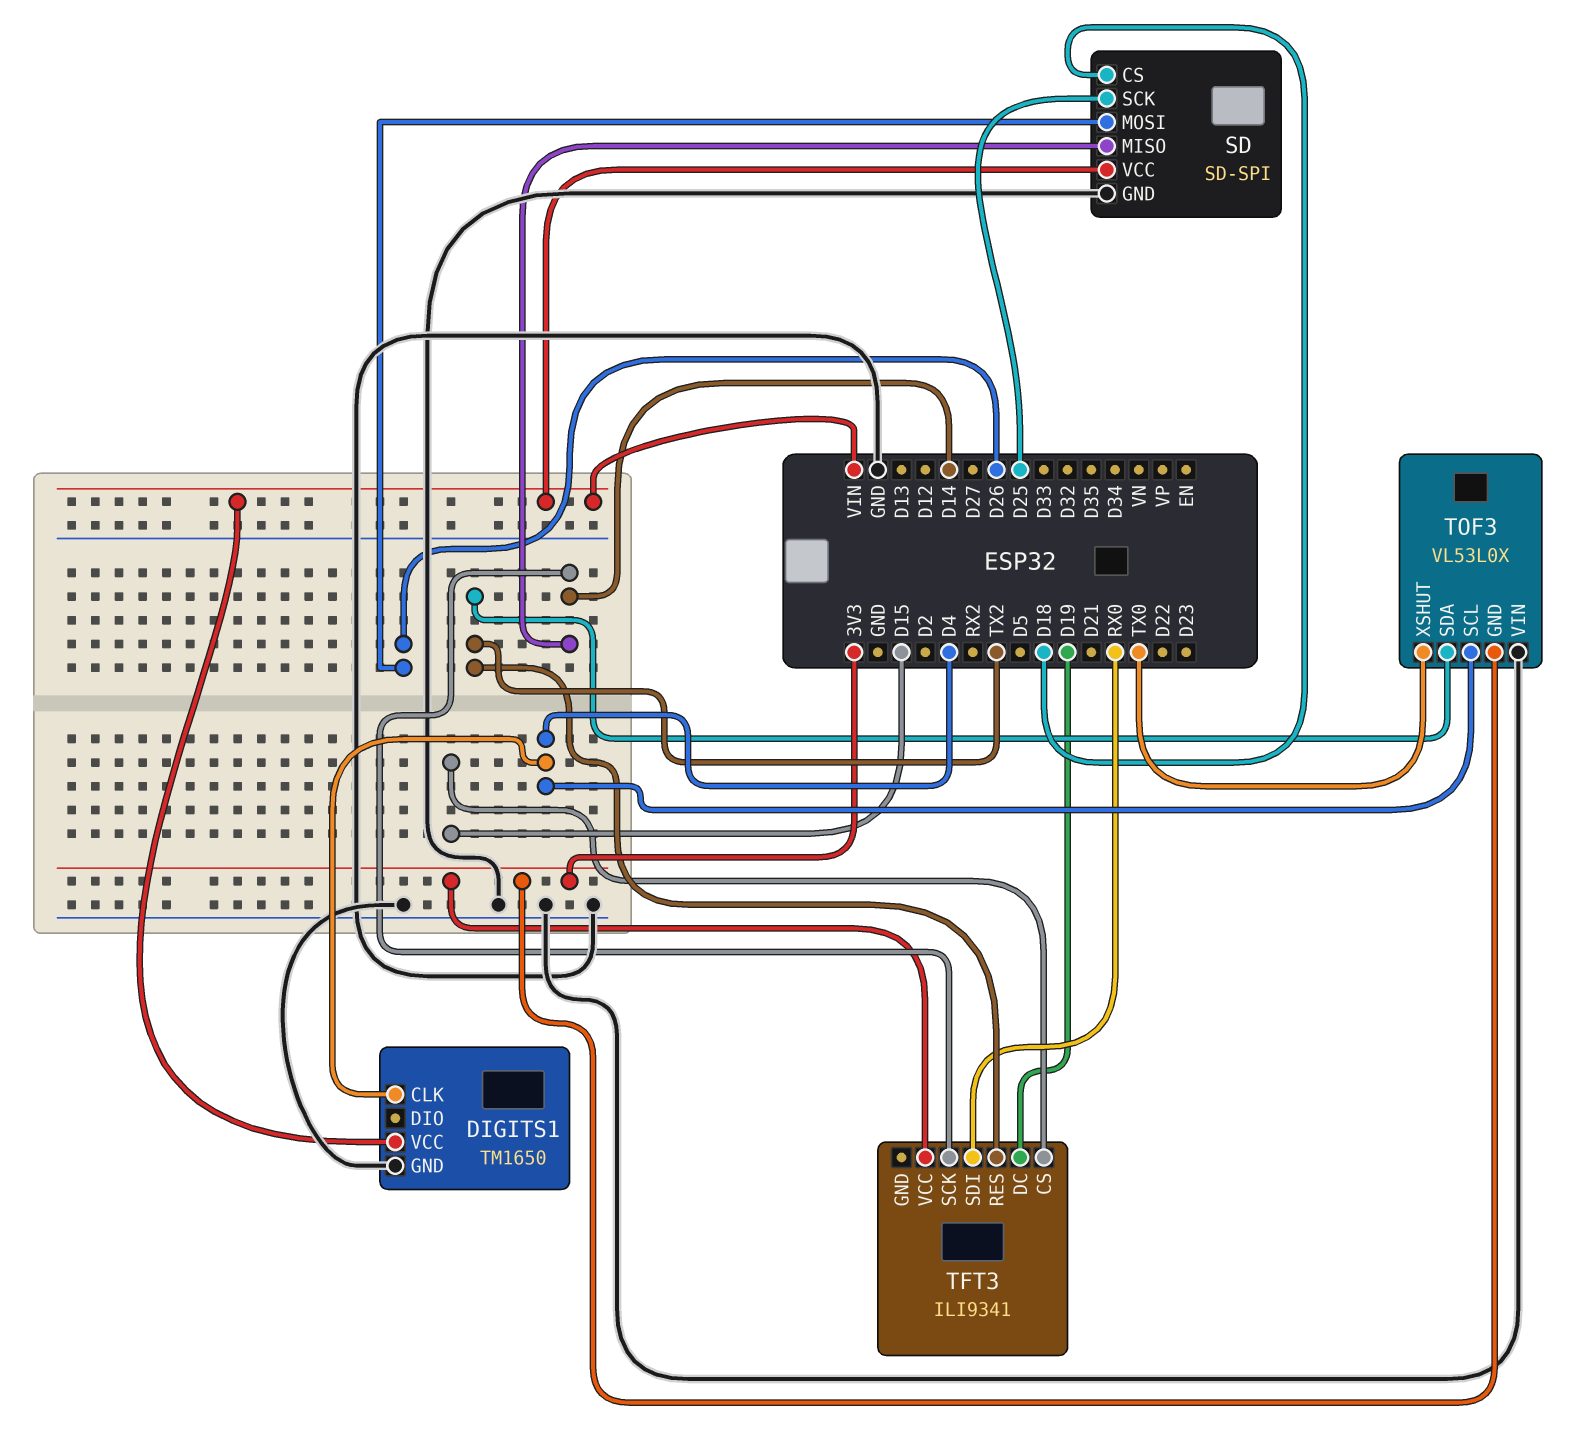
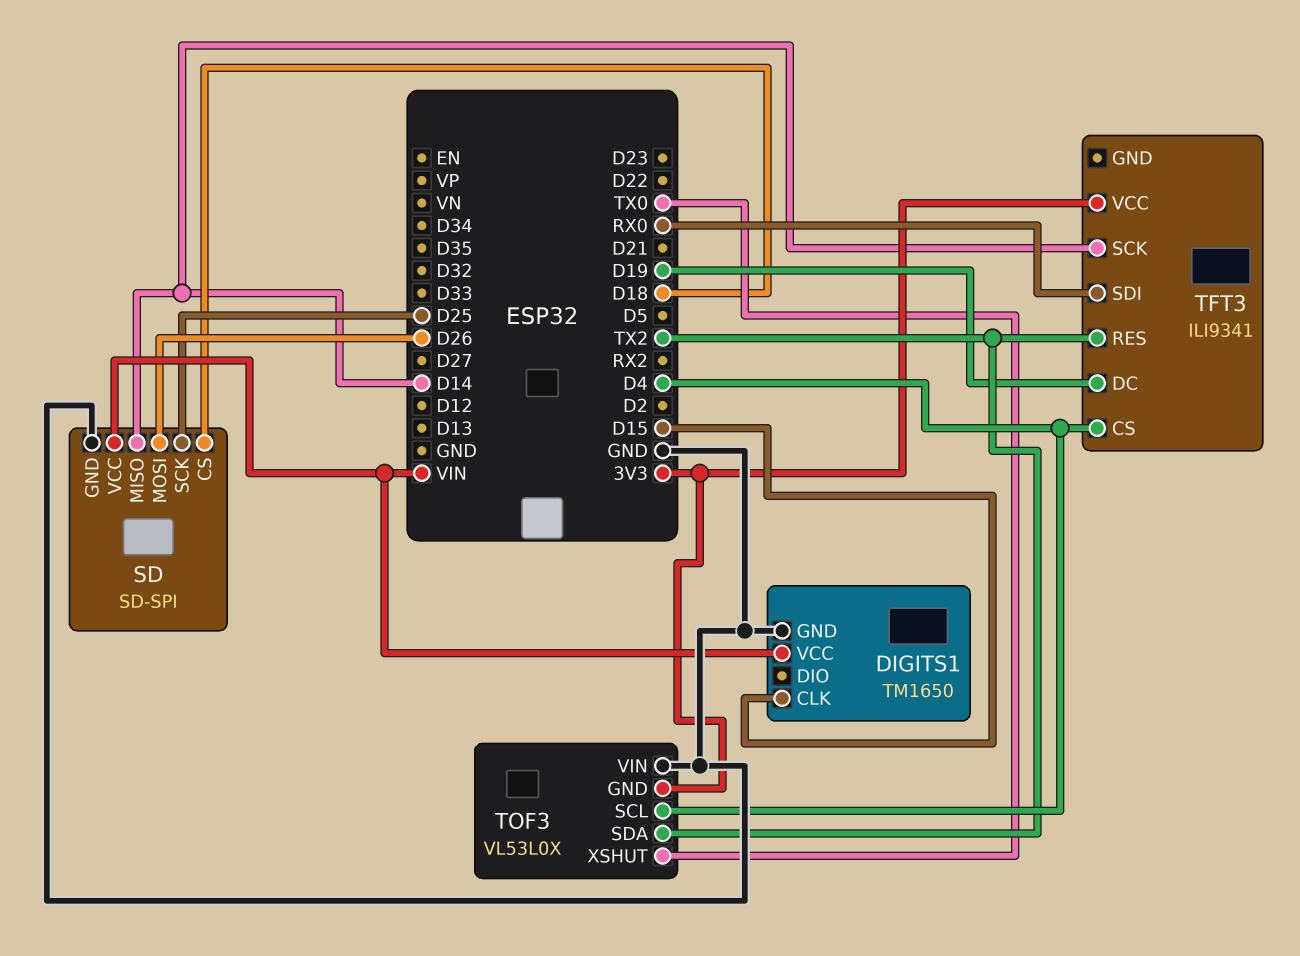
DIGITS1 pin CLK: D4 -> D15
TFT3 pin CS: D15 -> D4

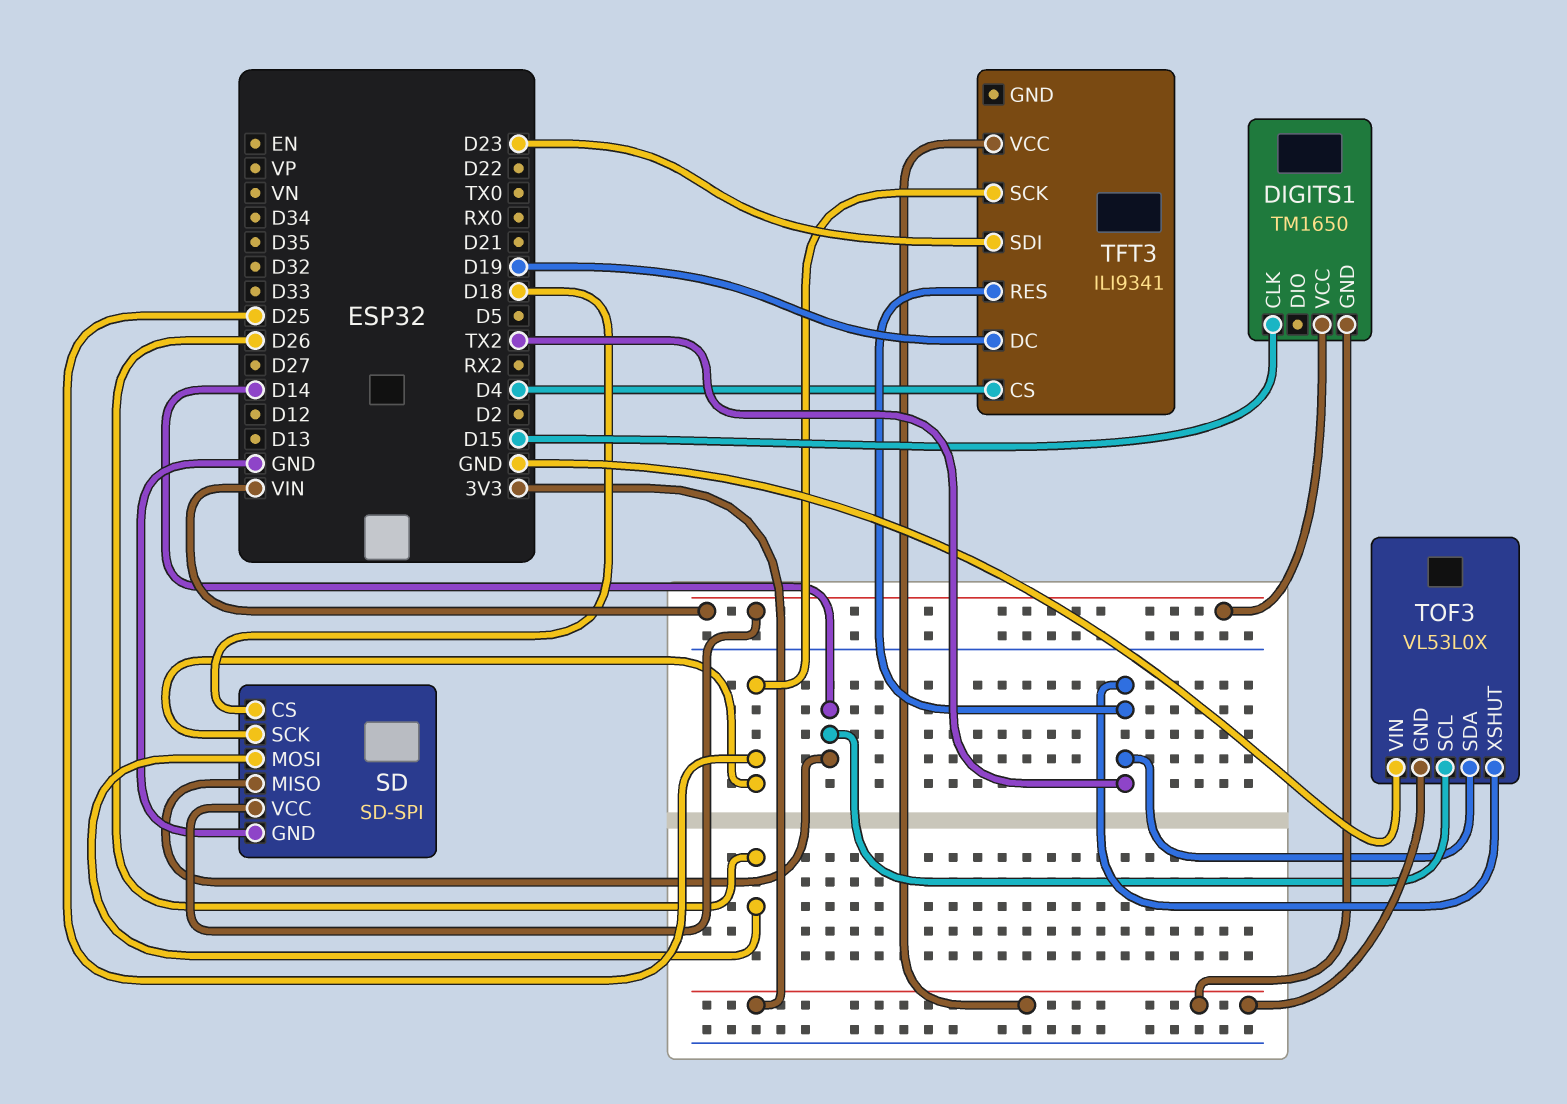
DIGITS1 pin GND: GND -> 3V3
TFT3 pin SCK: D14 -> D25
TFT3 pin SDI: RX0 -> D23
TOF3 pin SCL: D4 -> D14
TOF3 pin XSHUT: TX0 -> TX2

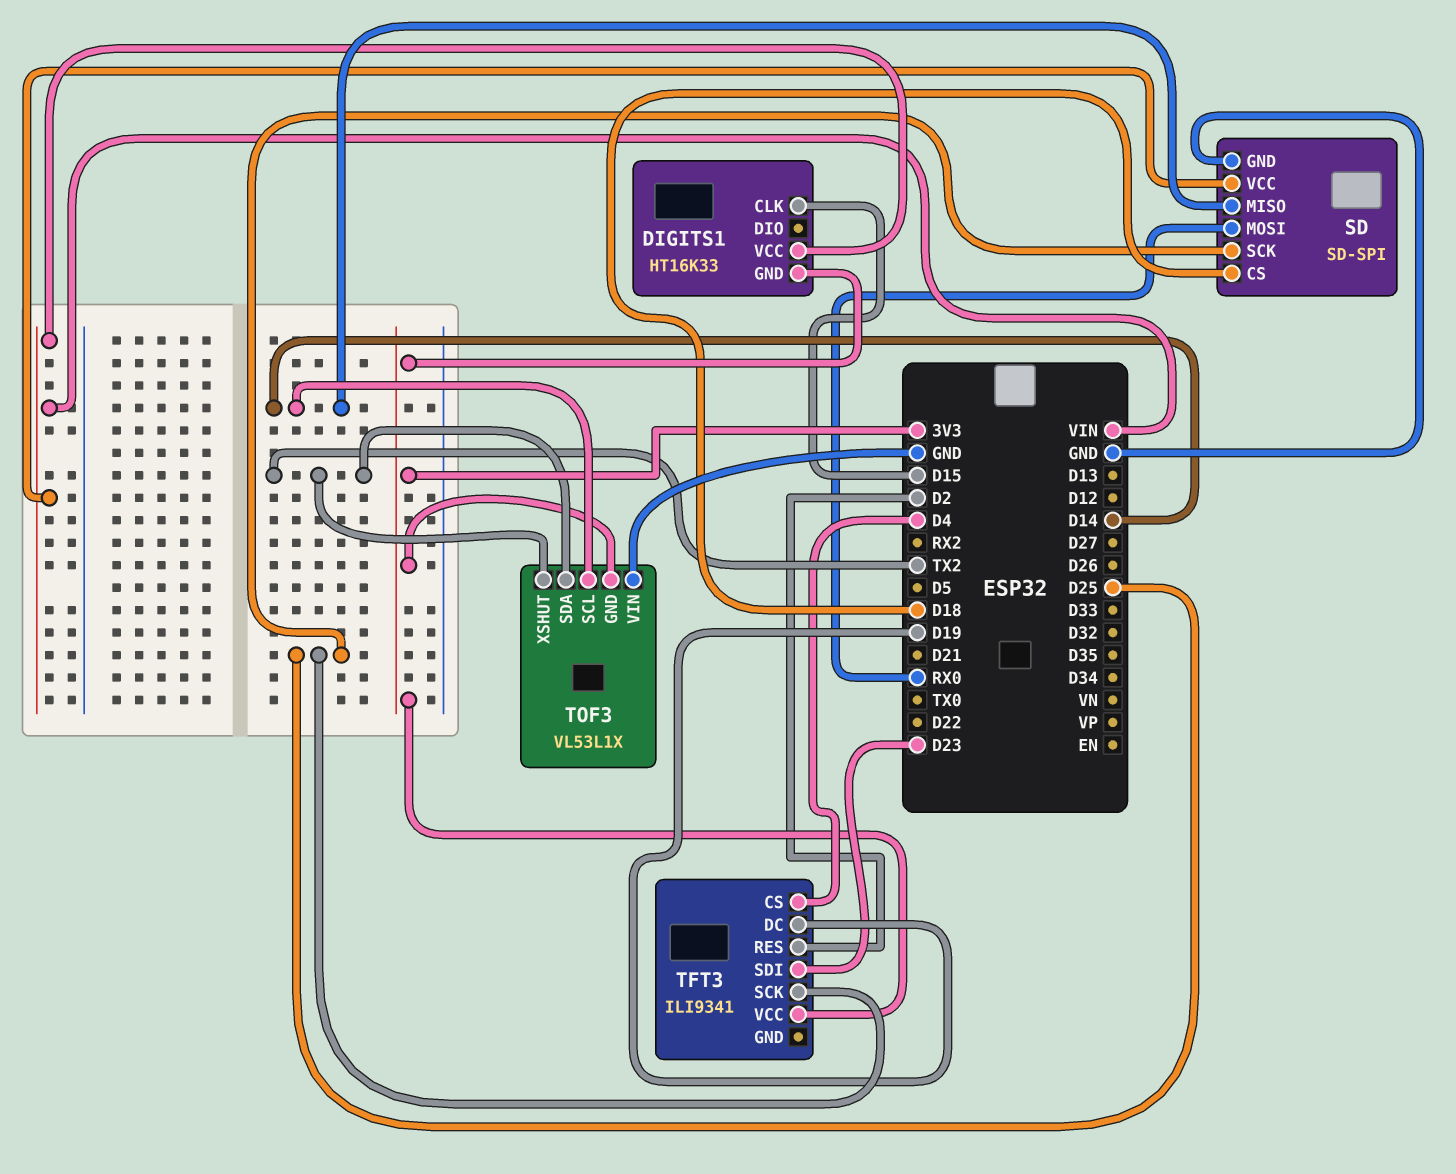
DIGITS1: TM1650 -> HT16K33
SD pin MOSI: D26 -> RX0
TFT3 pin RES: TX2 -> D2
TOF3: VL53L0X -> VL53L1X

